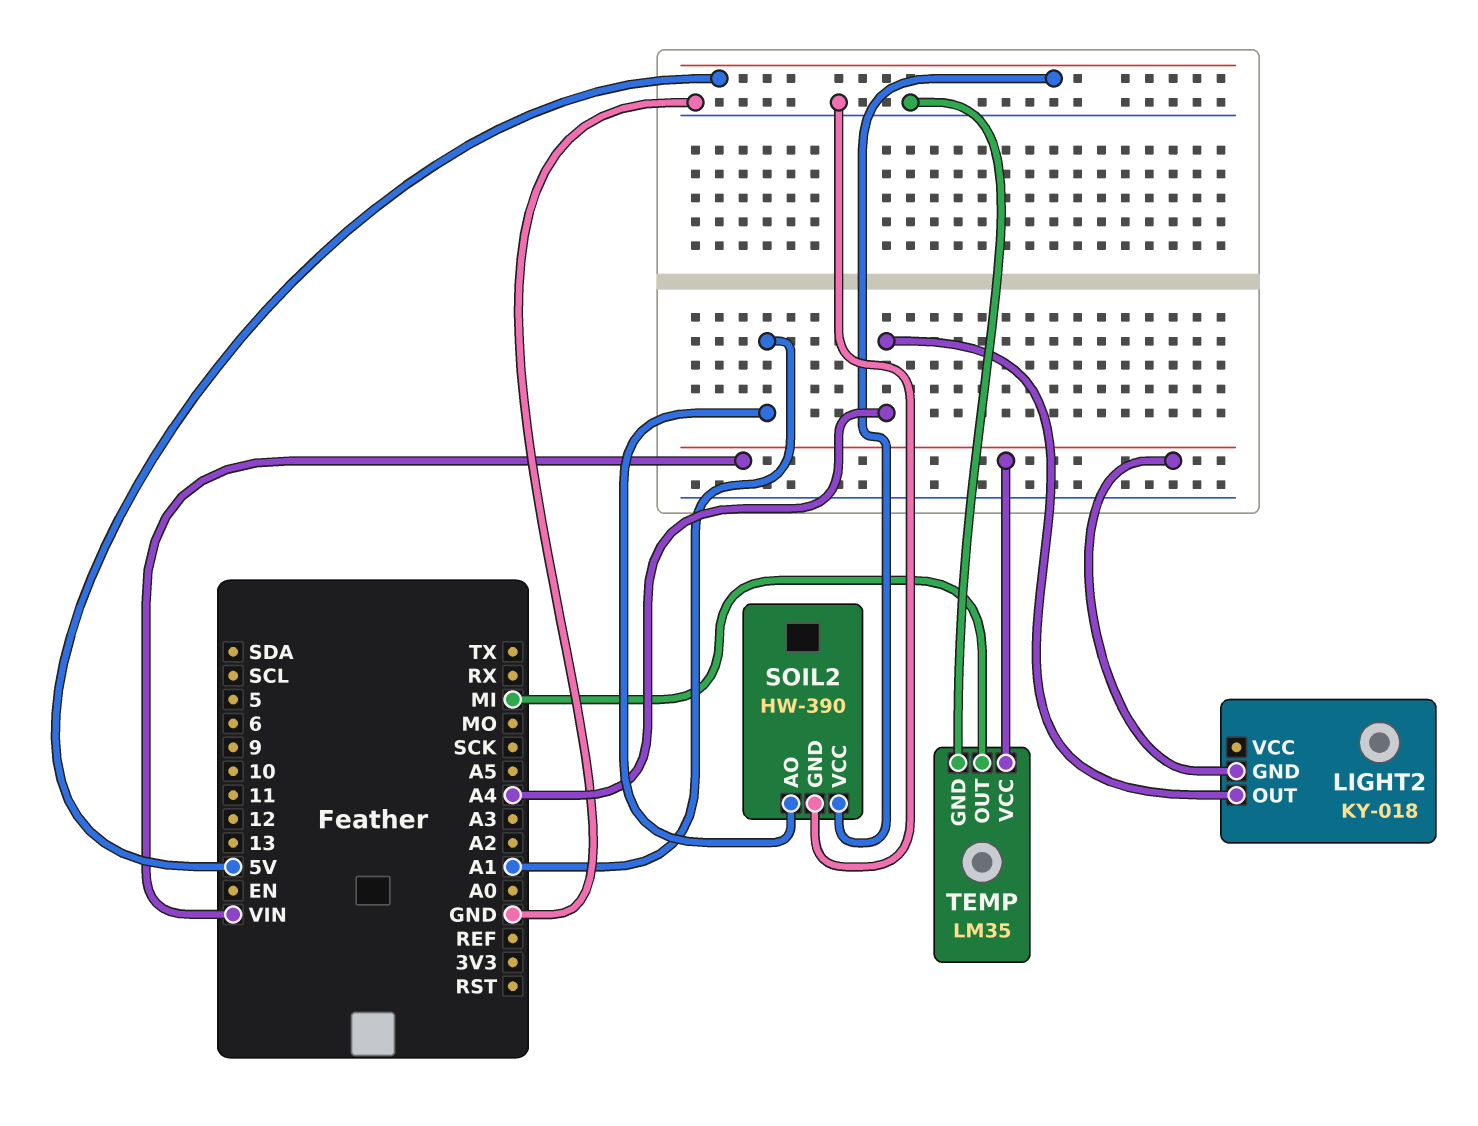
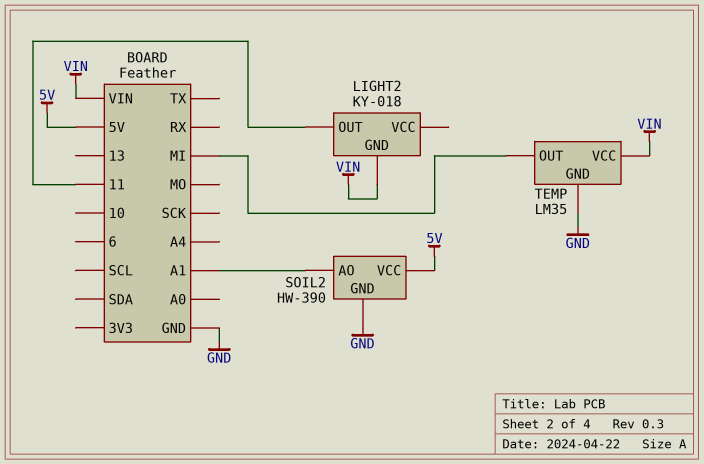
LIGHT2 pin OUT: A4 -> 11

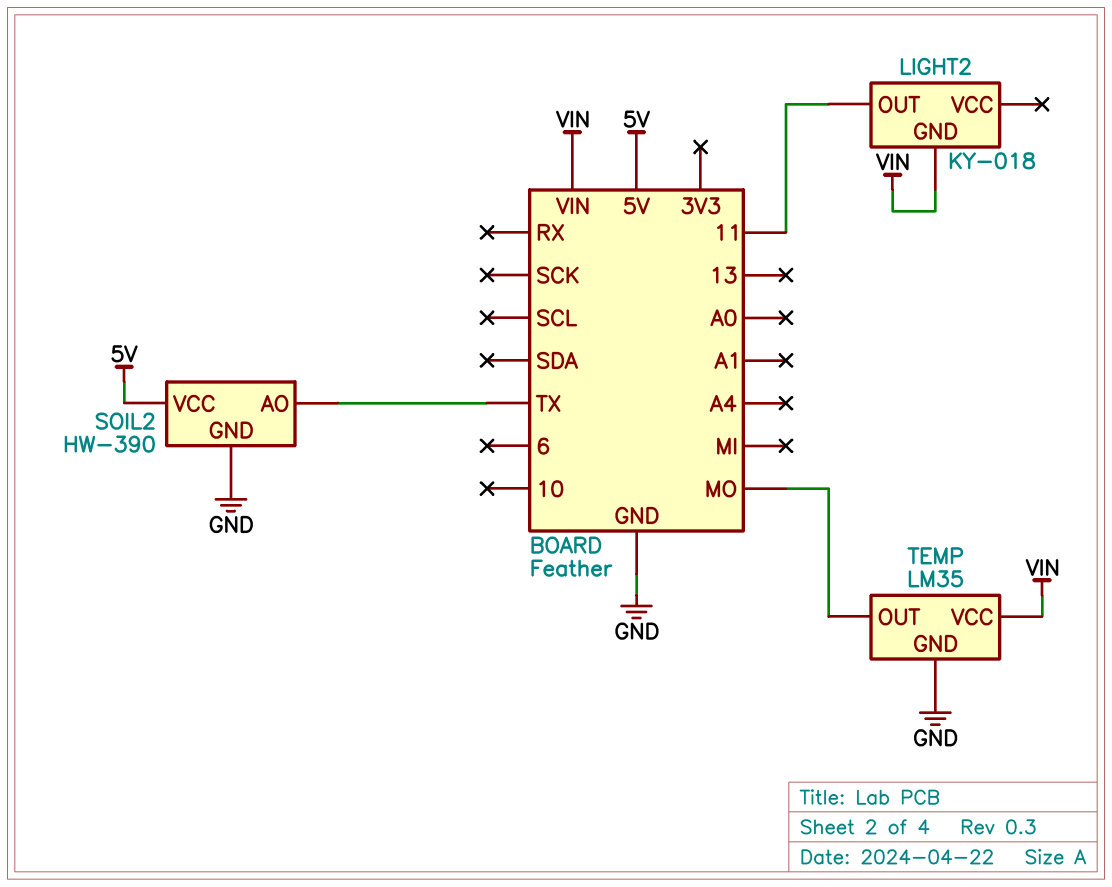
SOIL2 pin AO: A1 -> TX
TEMP pin OUT: MI -> MO

